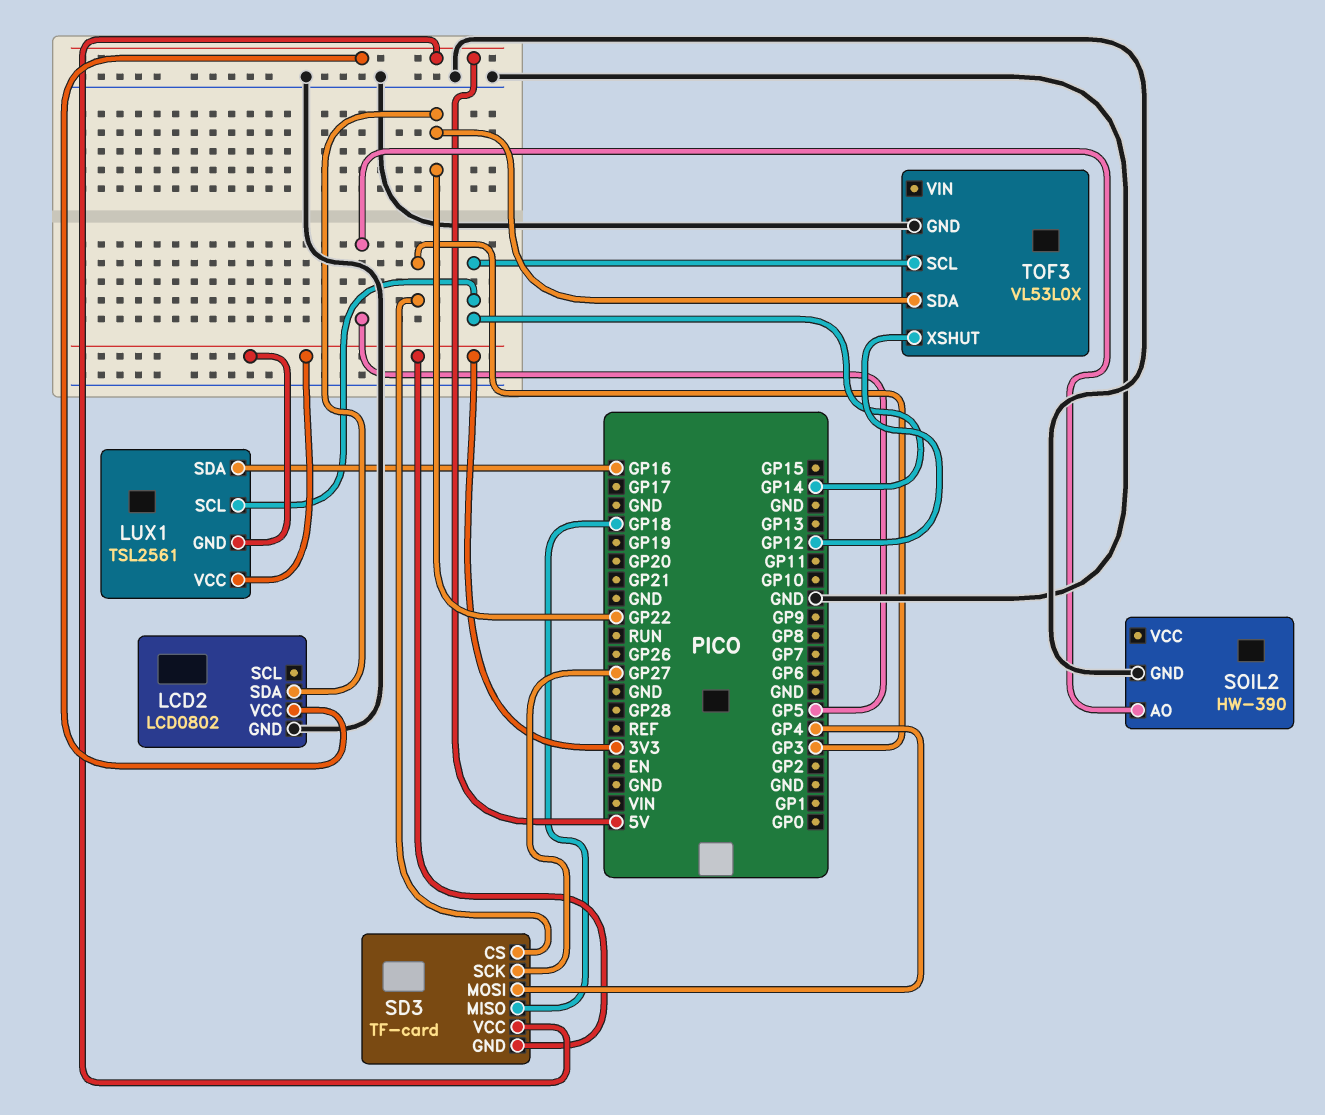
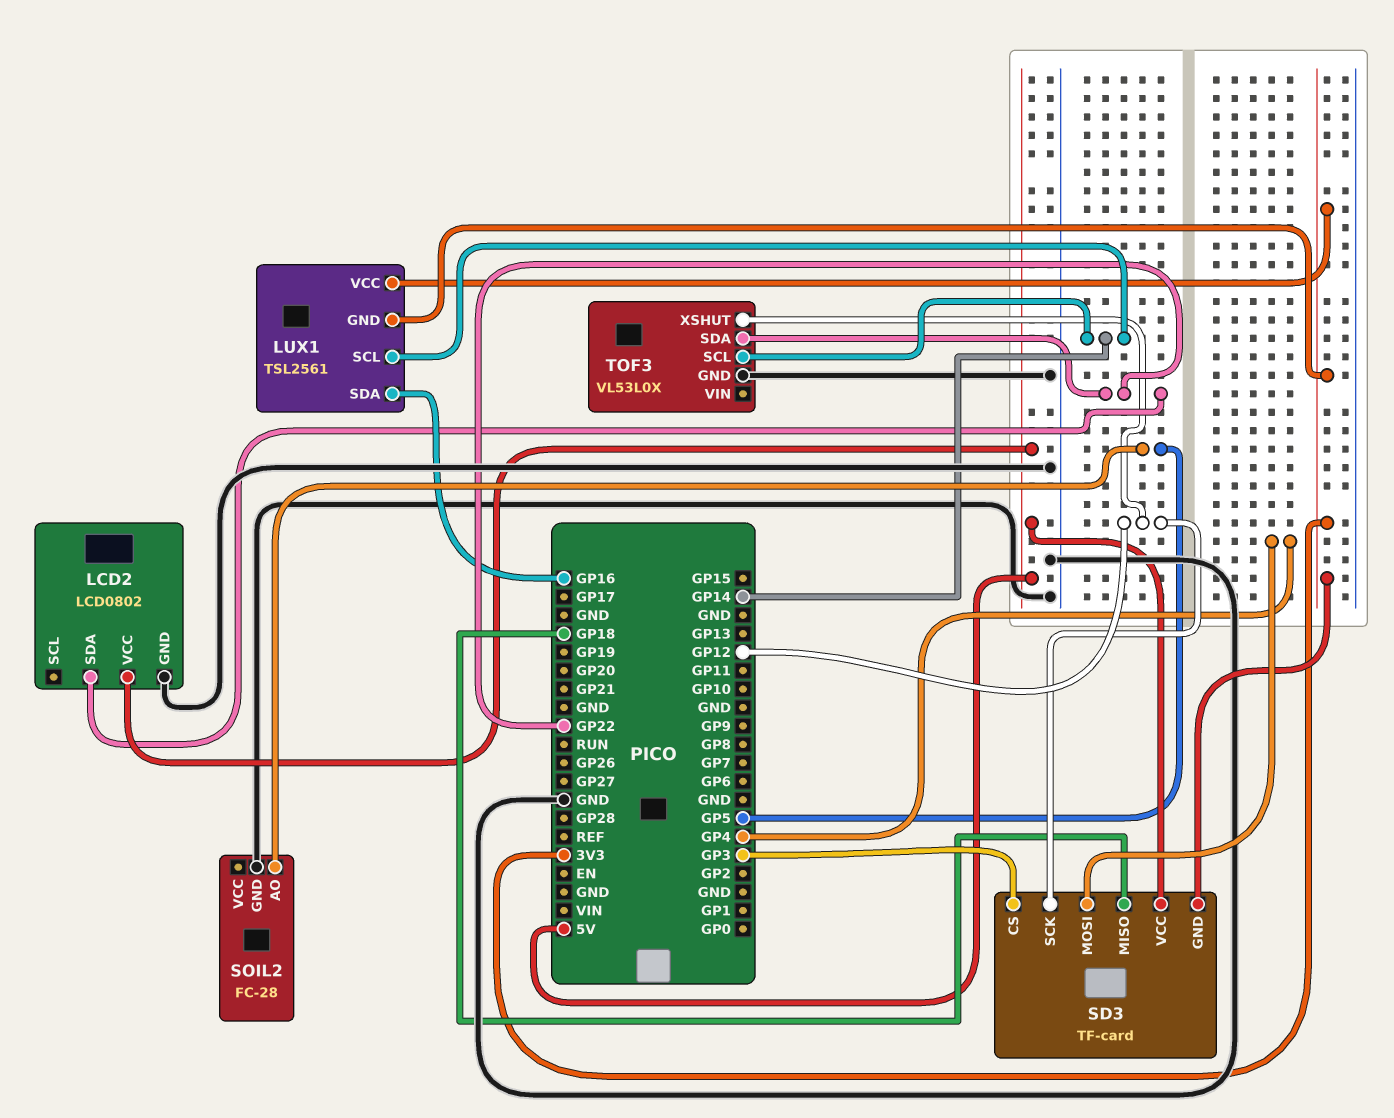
SD3 pin SCK: GP27 -> GP12
SOIL2: HW-390 -> FC-28

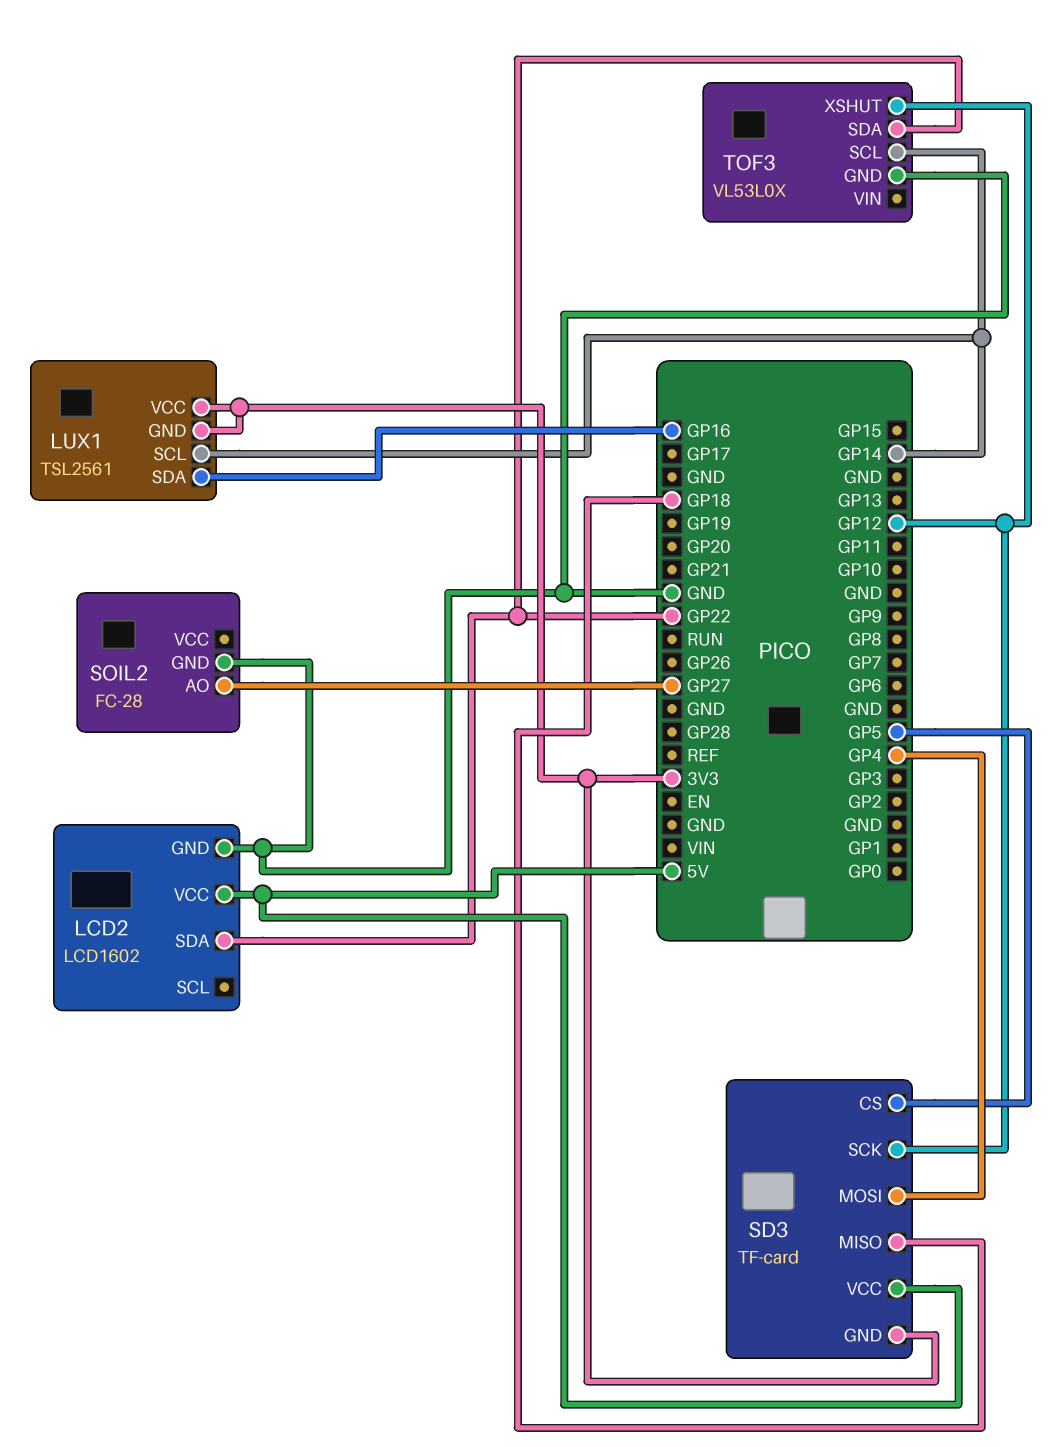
LCD2: LCD0802 -> LCD1602
SD3 pin CS: GP3 -> GP5
SOIL2 pin AO: GP5 -> GP27

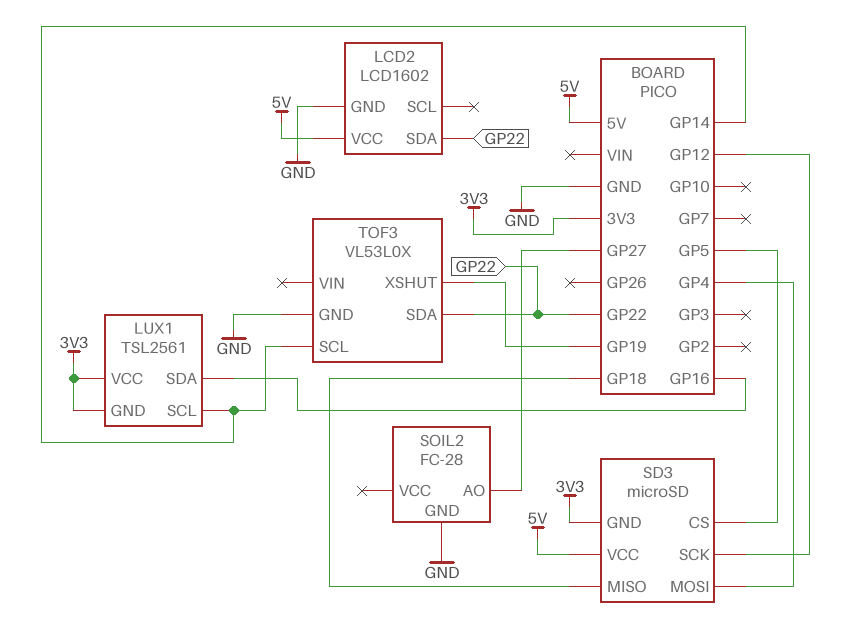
SD3: TF-card -> microSD
TOF3 pin XSHUT: GP12 -> GP19

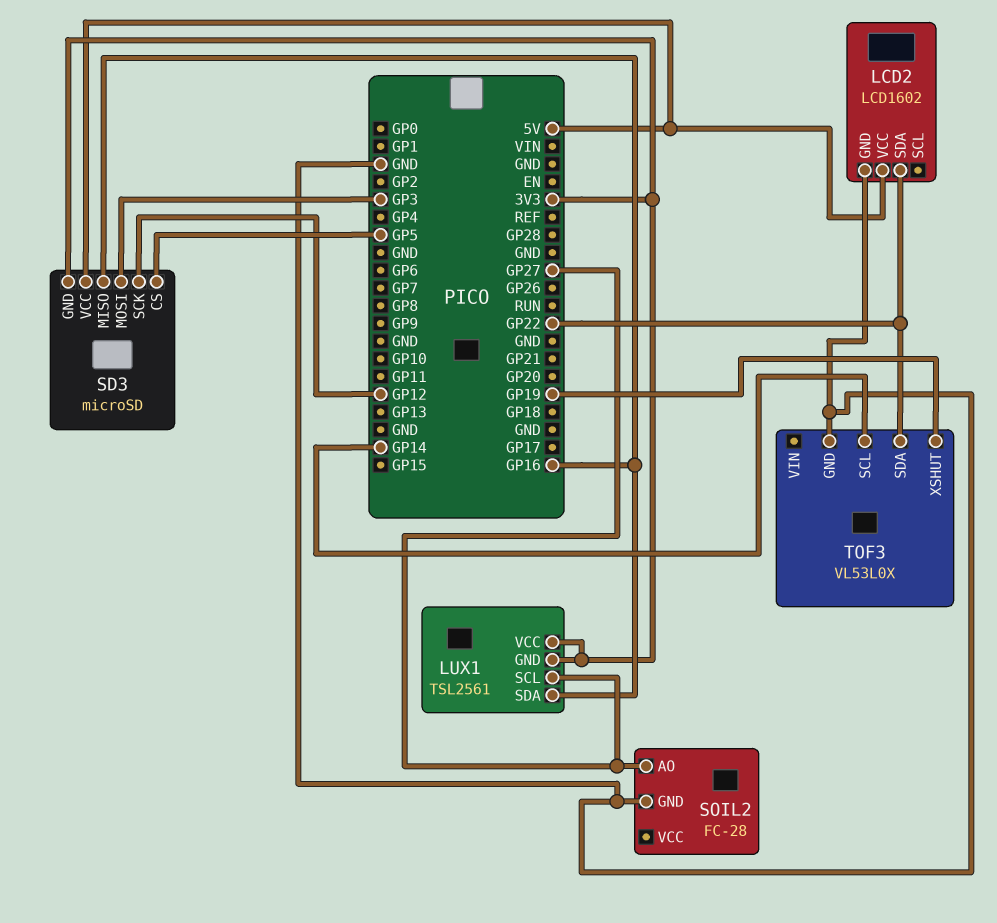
LUX1 pin SCL: GP14 -> GP27
SD3 pin MISO: GP18 -> GP16
SD3 pin MOSI: GP4 -> GP3

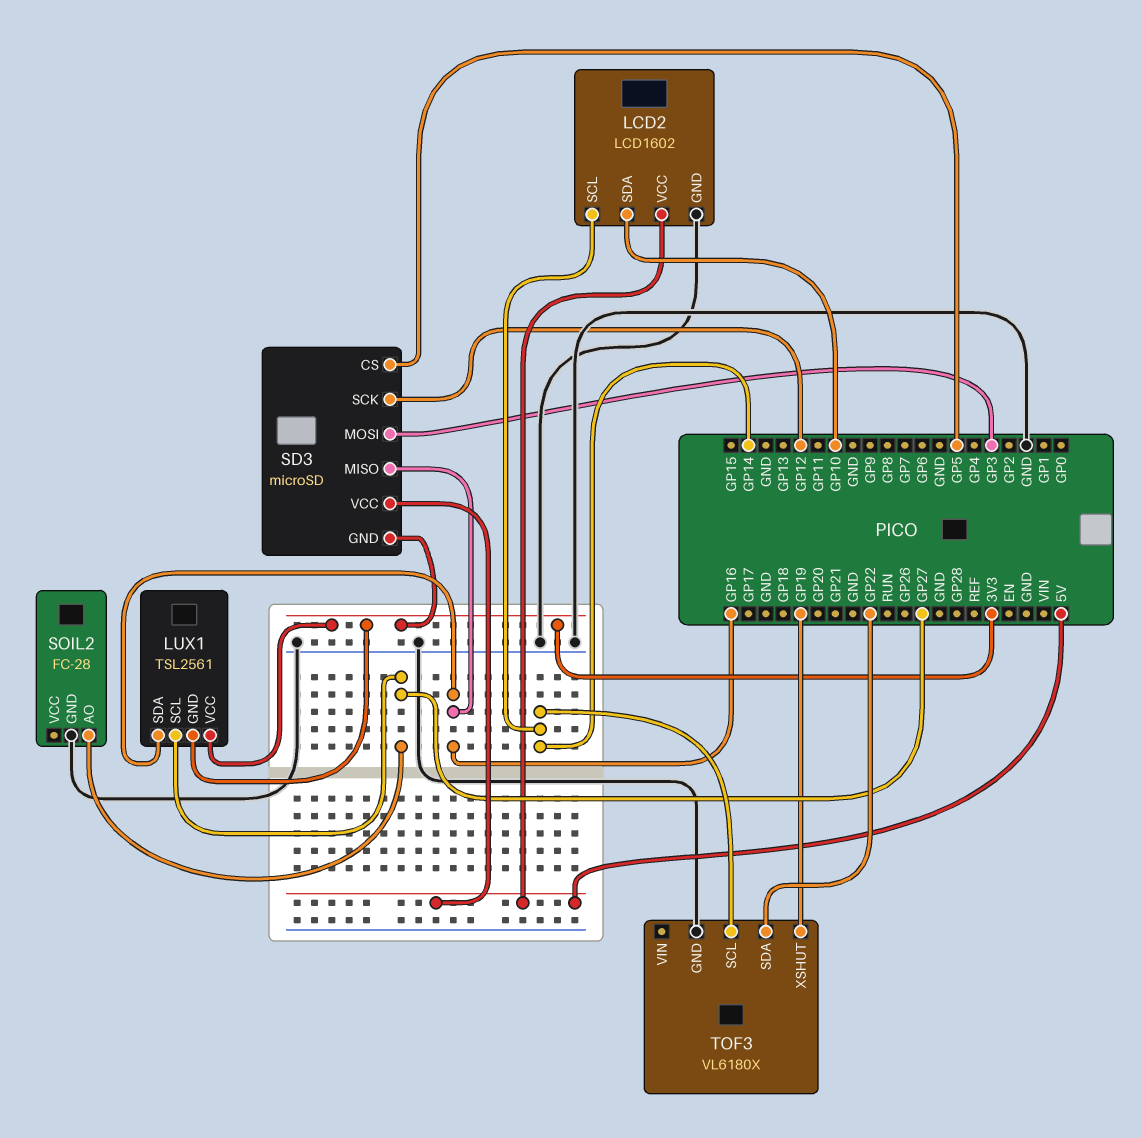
LCD2 pin SCL: none -> GP14
LCD2 pin SDA: GP22 -> GP10
TOF3: VL53L0X -> VL6180X

